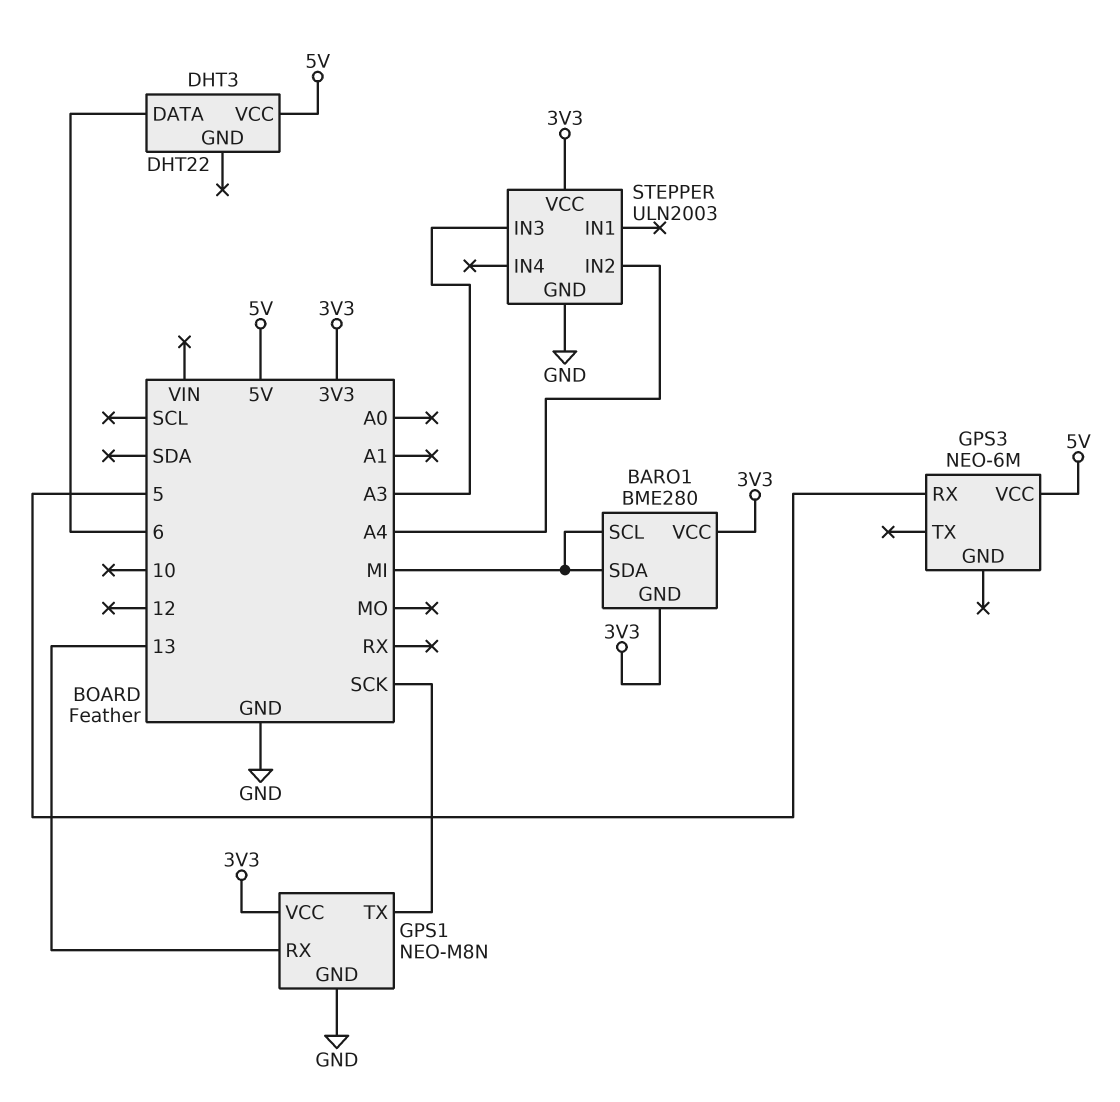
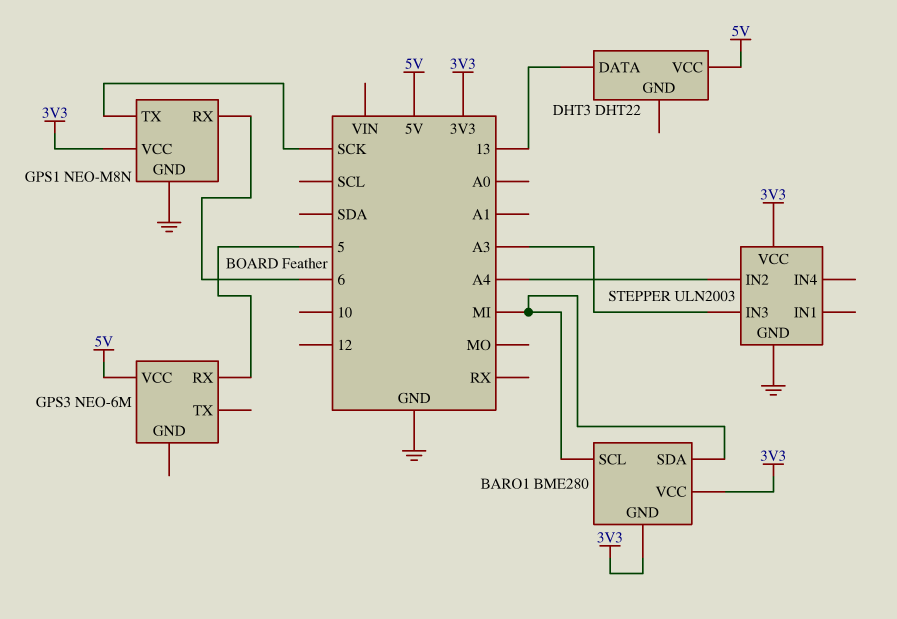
DHT3 pin DATA: 6 -> 13
GPS1 pin RX: 13 -> 6

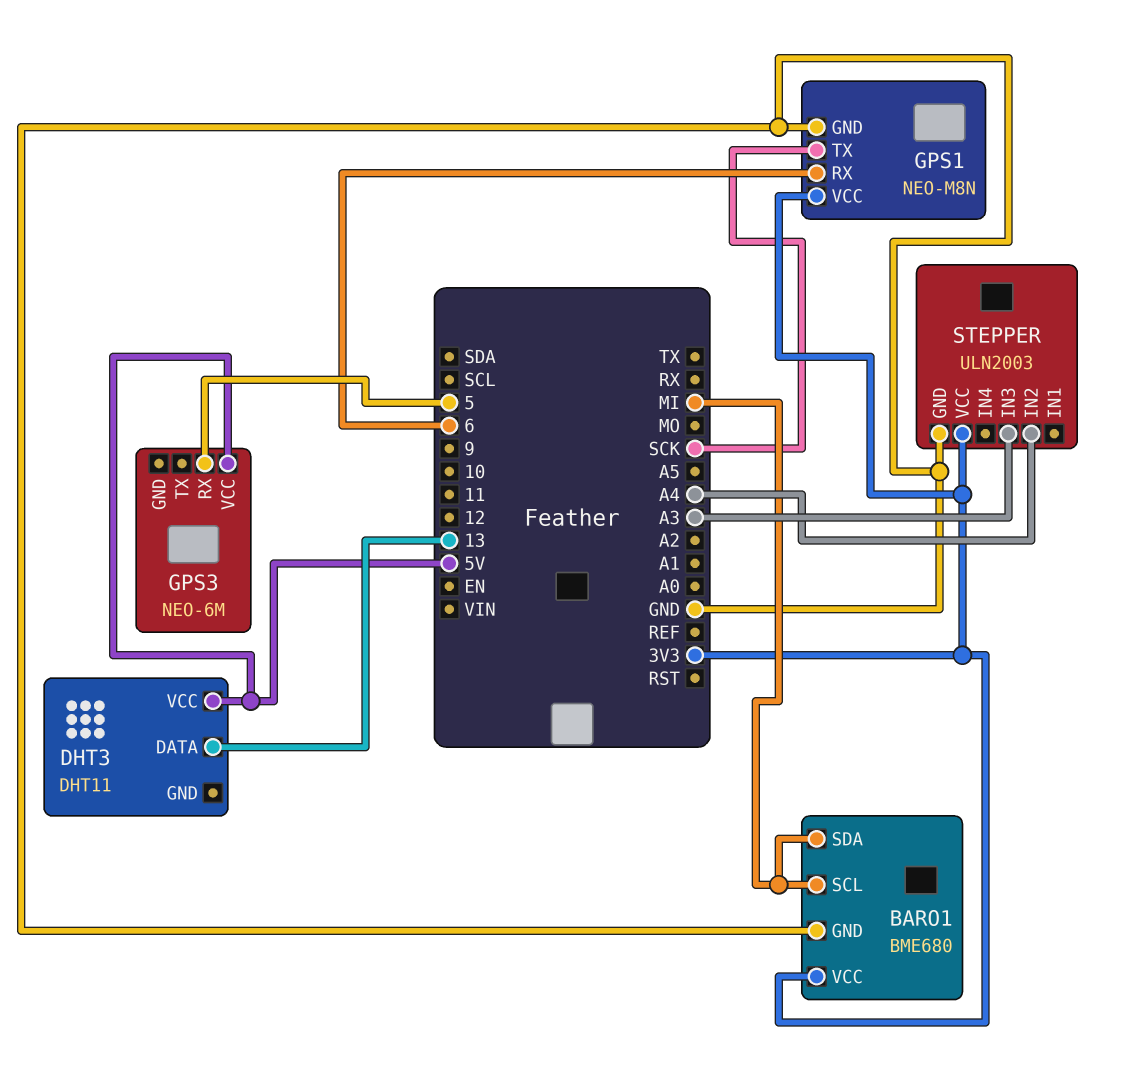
BARO1: BME280 -> BME680
BARO1 pin GND: 3V3 -> GND
DHT3: DHT22 -> DHT11

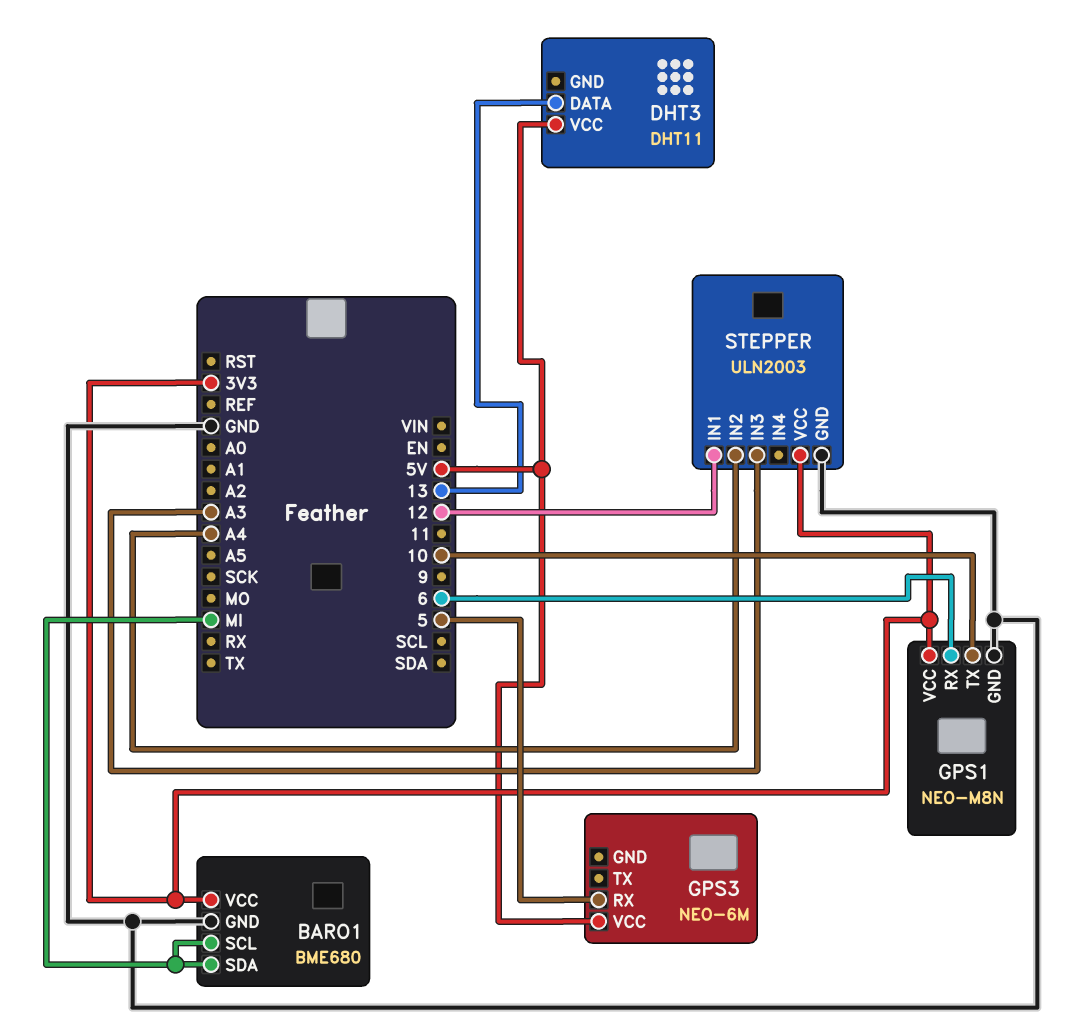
GPS1 pin TX: SCK -> 10
STEPPER pin IN1: none -> 12

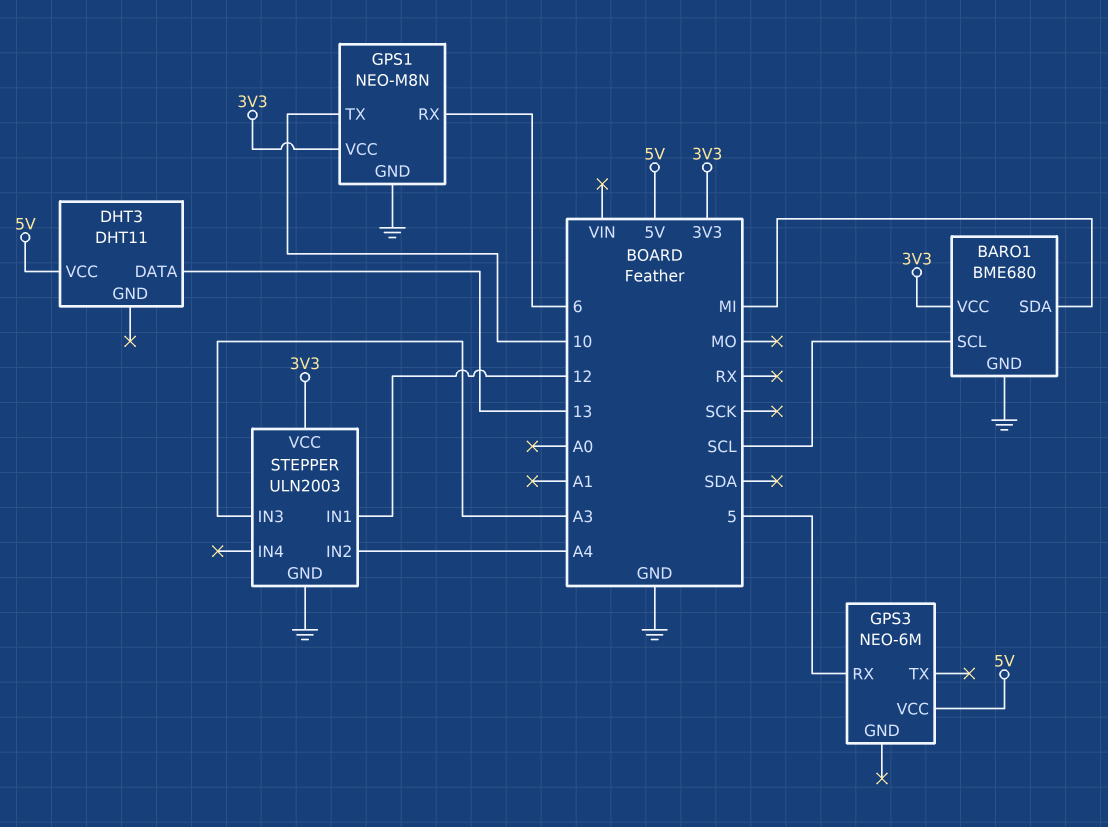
BARO1 pin SCL: MI -> SCL

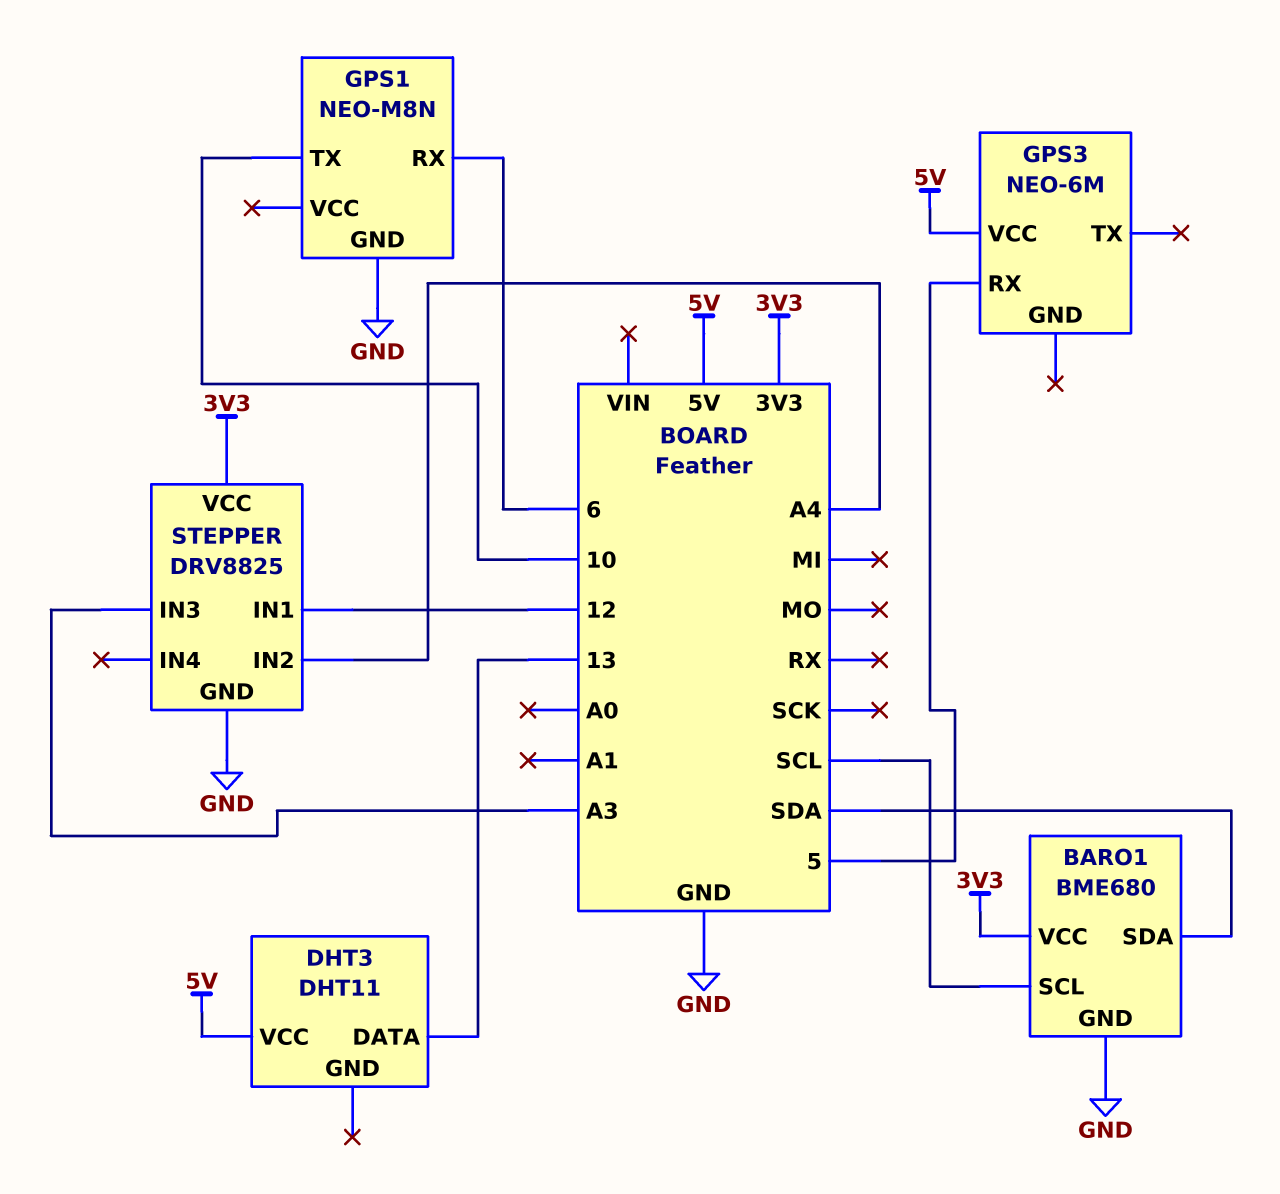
BARO1 pin SDA: MI -> SDA
GPS1 pin VCC: 3V3 -> none
STEPPER: ULN2003 -> DRV8825

